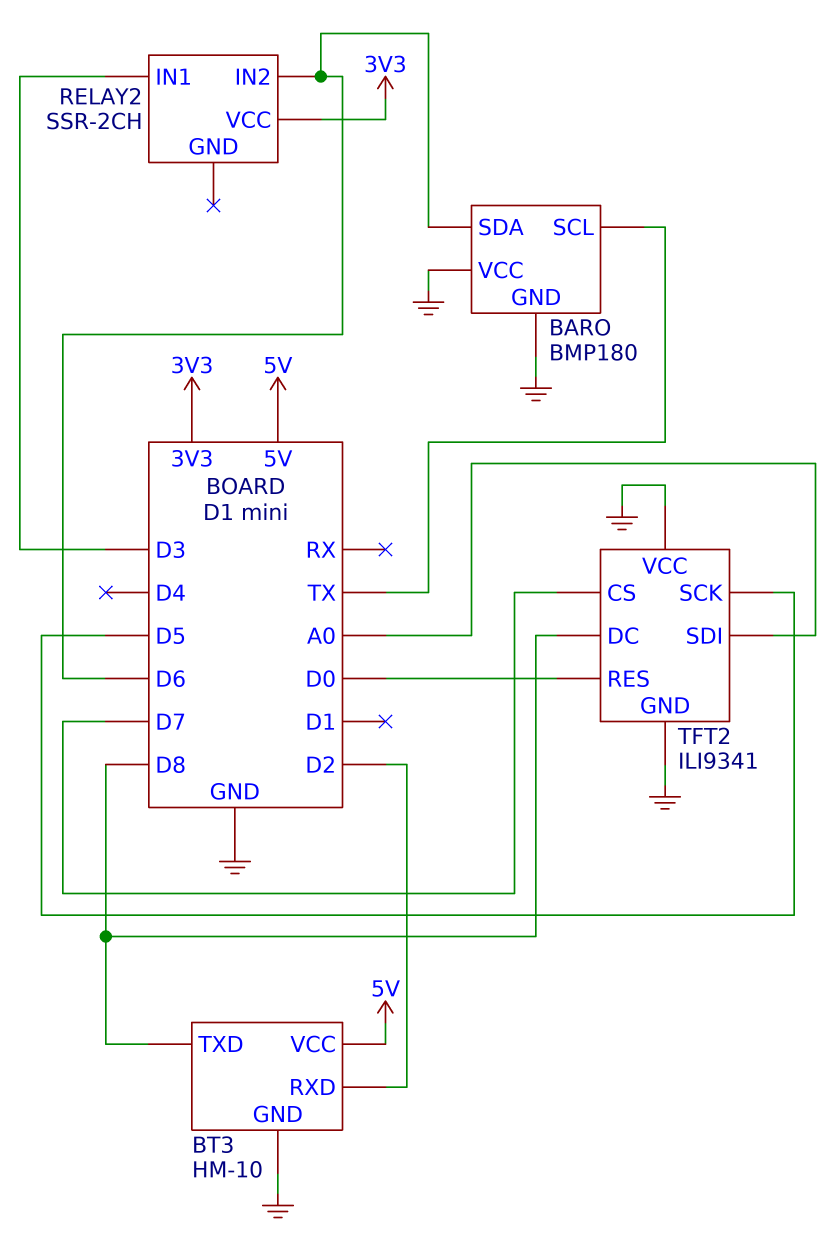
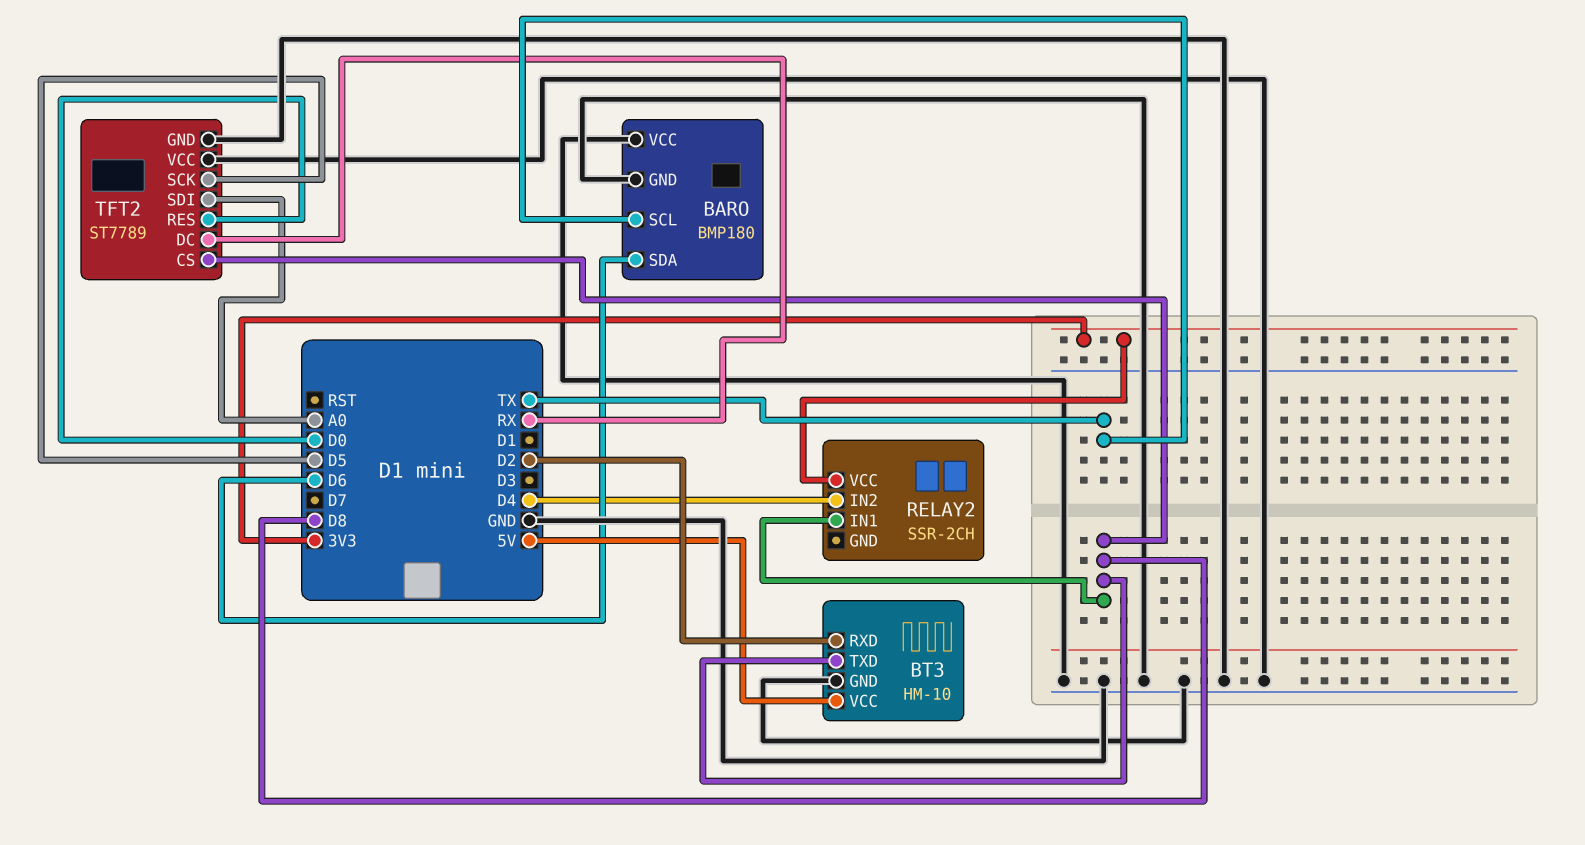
RELAY2 pin IN1: D3 -> D8
RELAY2 pin IN2: D6 -> D4
TFT2: ILI9341 -> ST7789
TFT2 pin CS: D7 -> D8
TFT2 pin DC: D8 -> RX

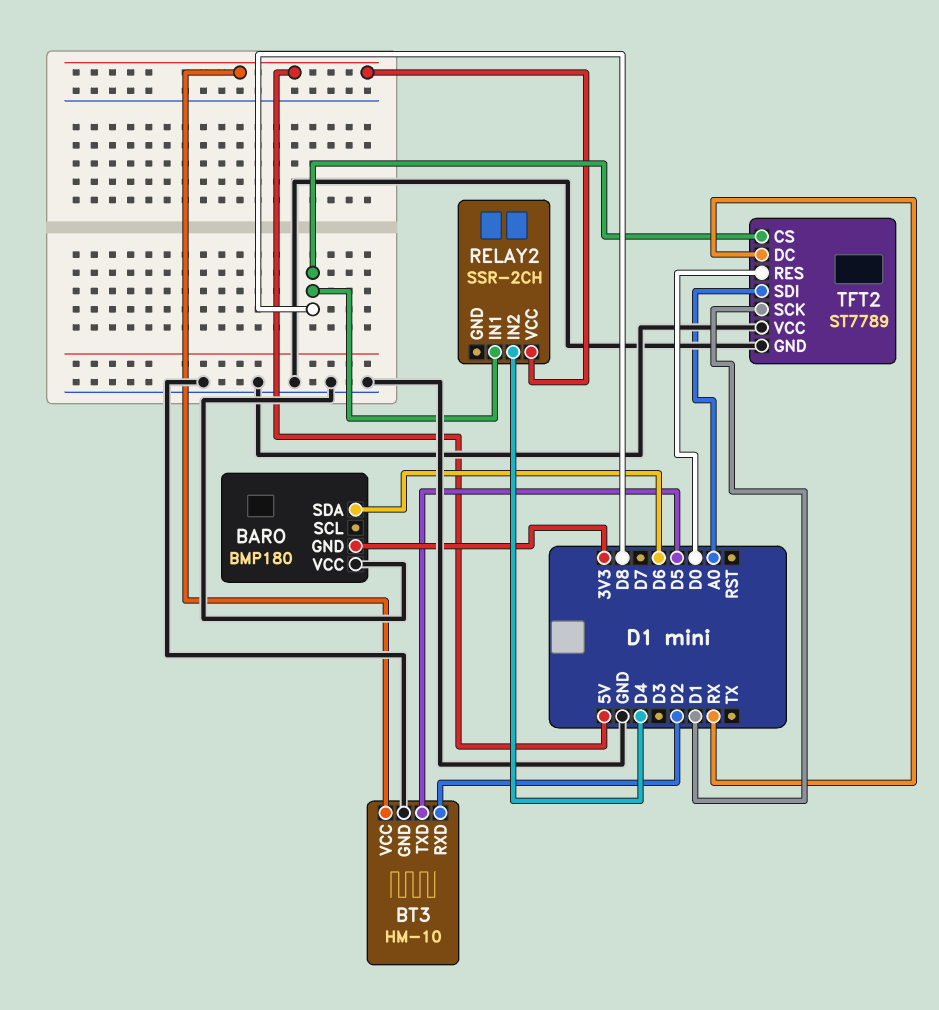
BARO pin GND: GND -> 3V3
BARO pin SCL: TX -> none
BT3 pin TXD: D8 -> D5
RELAY2 pin VCC: 3V3 -> 5V
TFT2 pin SCK: D5 -> D1

